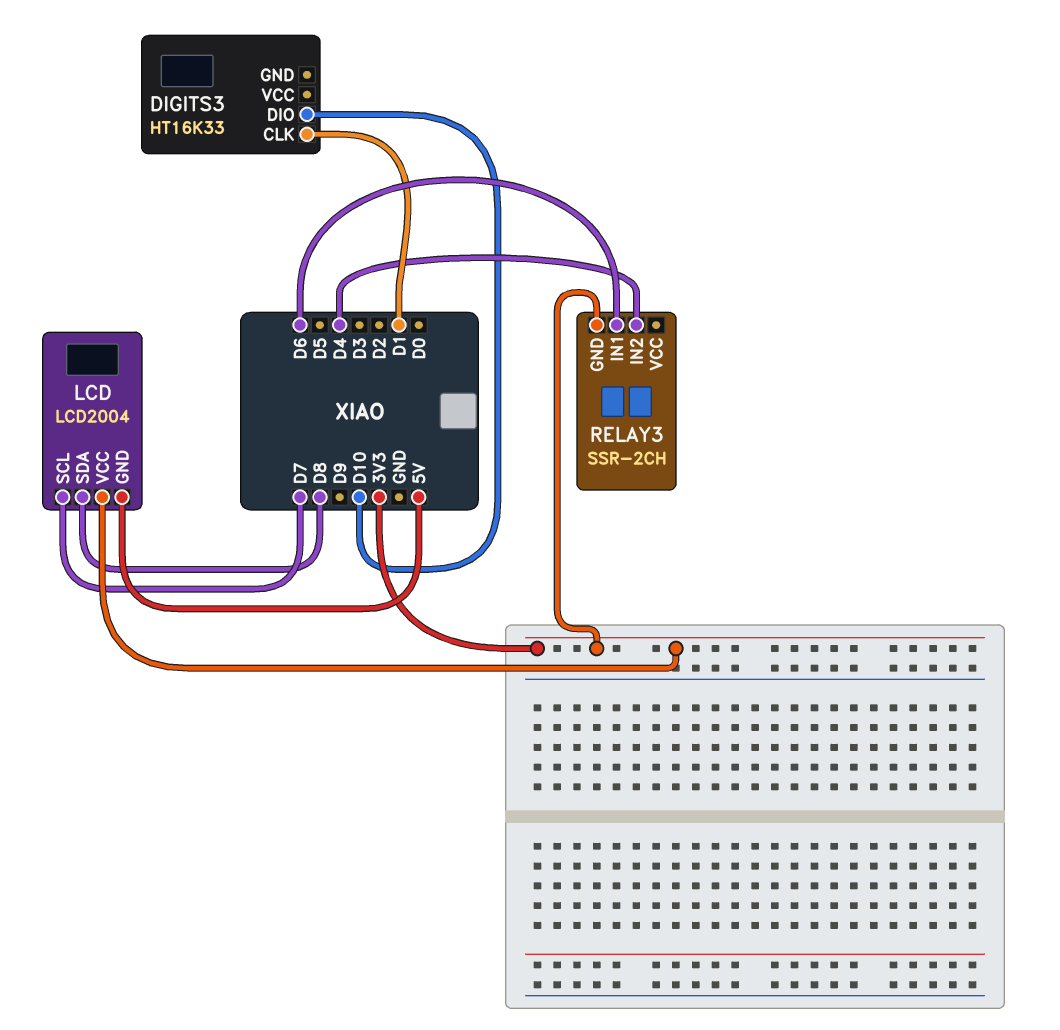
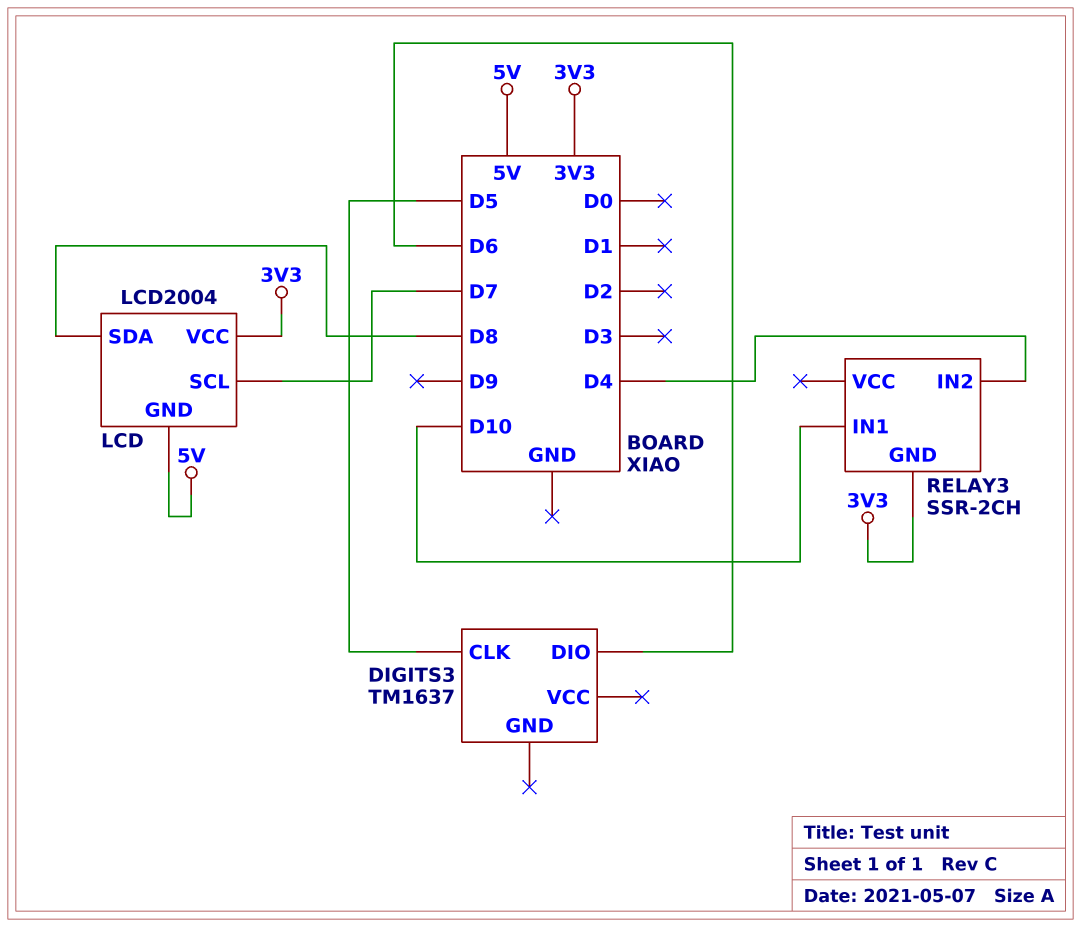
DIGITS3: HT16K33 -> TM1637
DIGITS3 pin CLK: D1 -> D5
DIGITS3 pin DIO: D10 -> D6
RELAY3 pin IN1: D6 -> D10

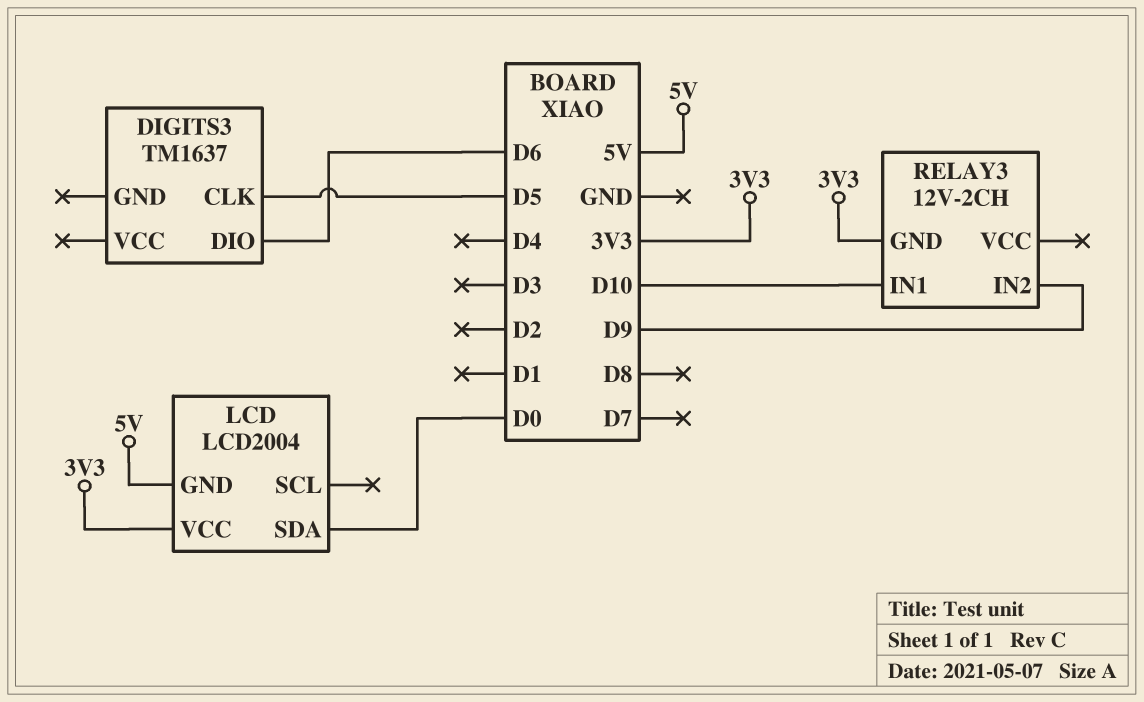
LCD pin SCL: D7 -> none
LCD pin SDA: D8 -> D0
RELAY3: SSR-2CH -> 12V-2CH
RELAY3 pin IN2: D4 -> D9

